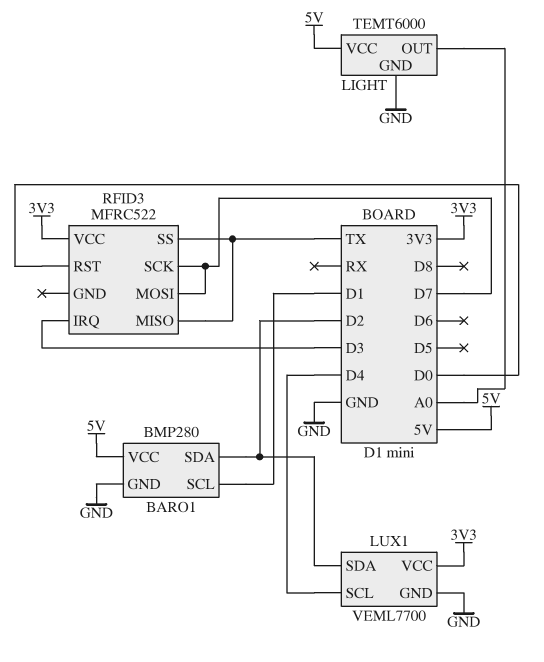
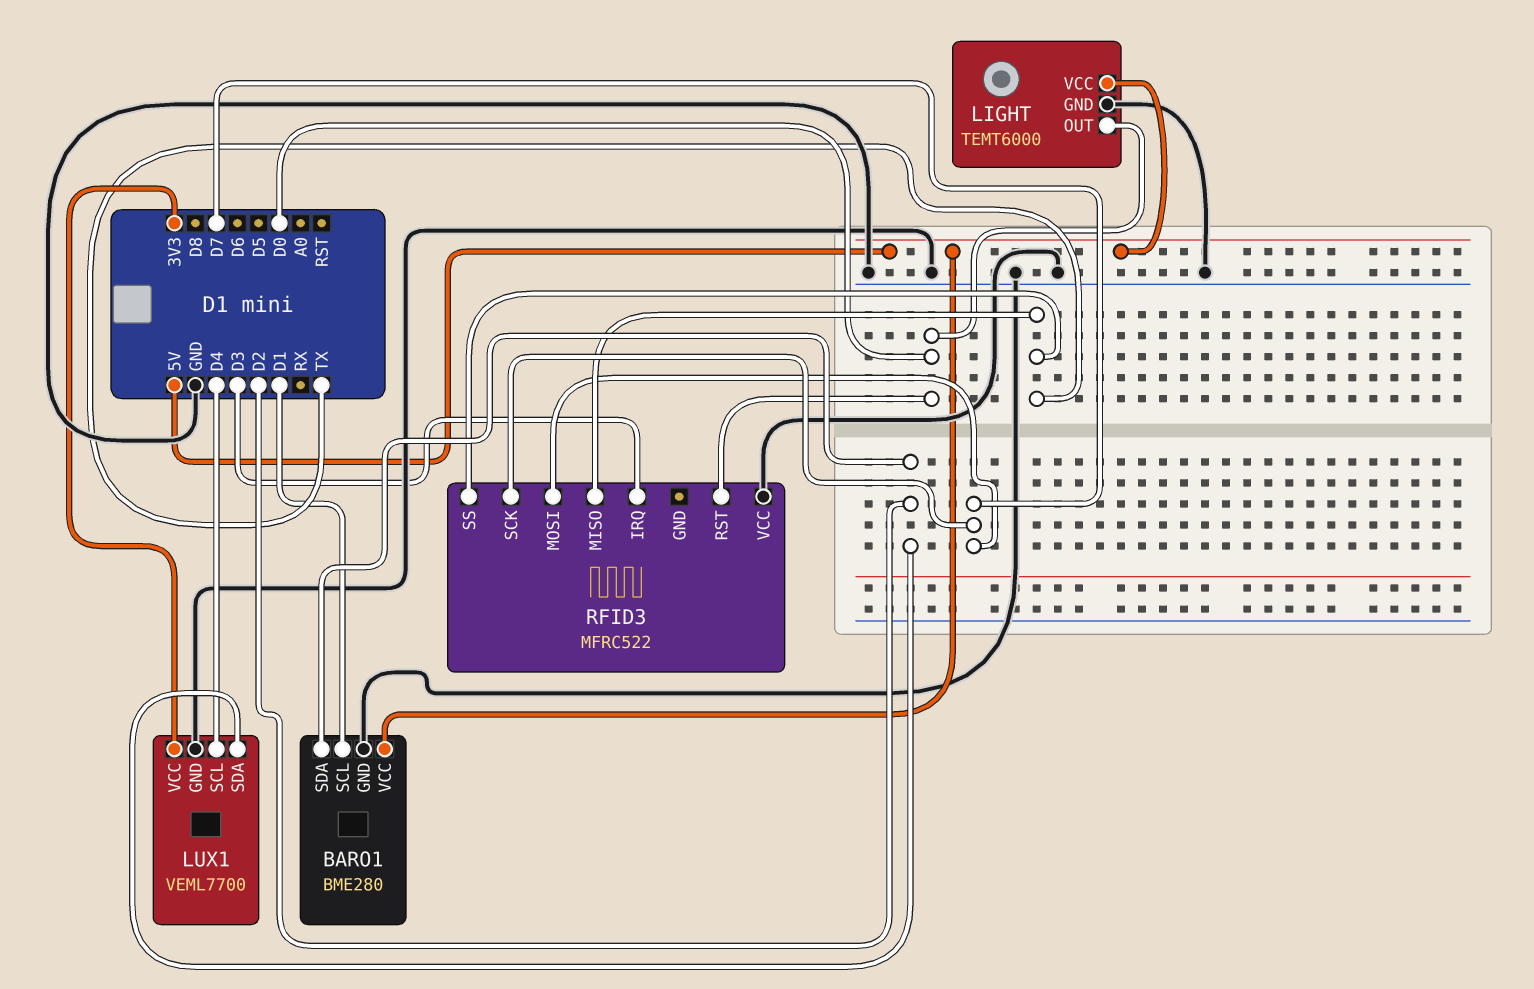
BARO1: BMP280 -> BME280
LIGHT pin OUT: A0 -> D0
RFID3 pin VCC: 3V3 -> GND

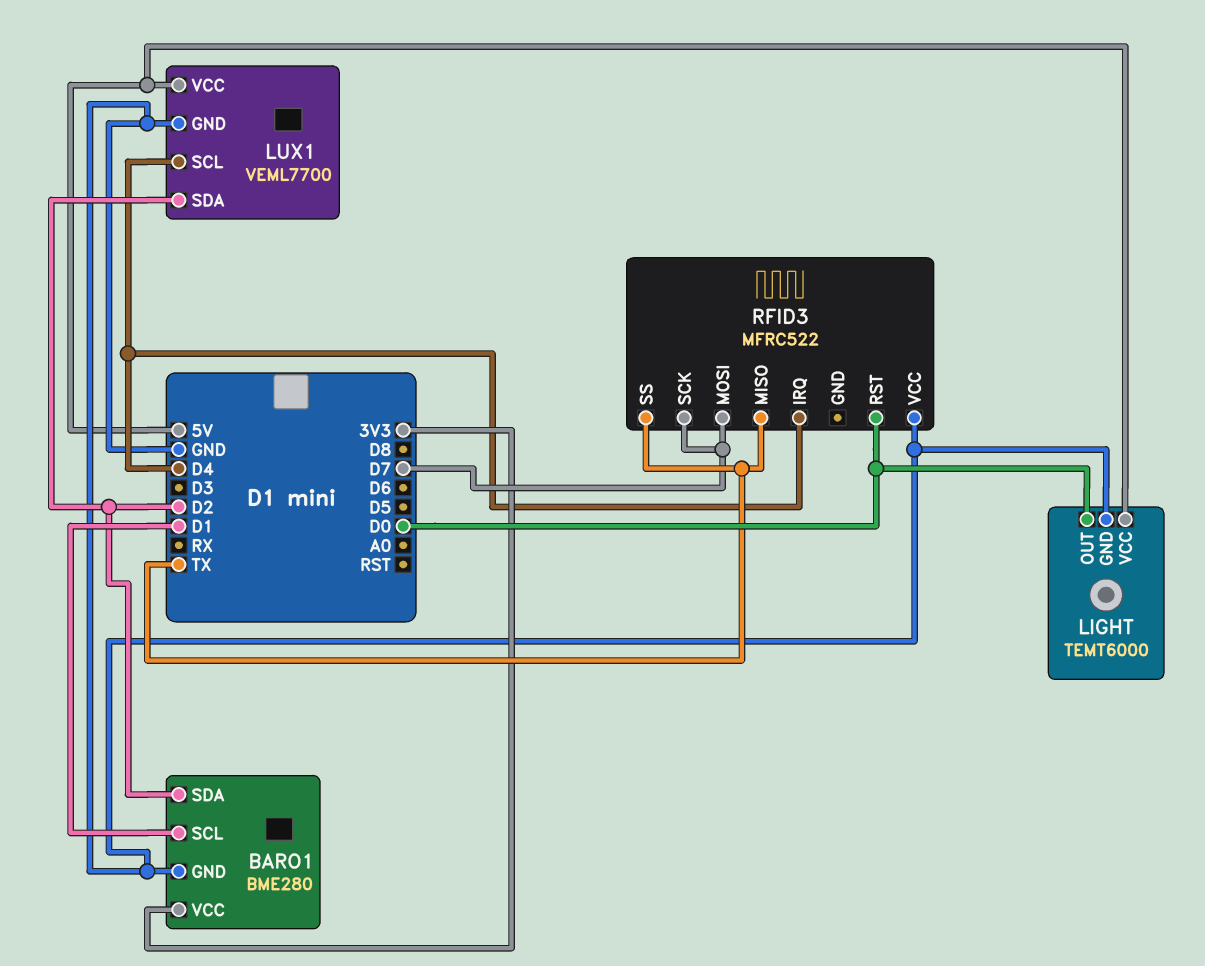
BARO1 pin VCC: 5V -> 3V3
LUX1 pin VCC: 3V3 -> 5V
RFID3 pin IRQ: D3 -> D4

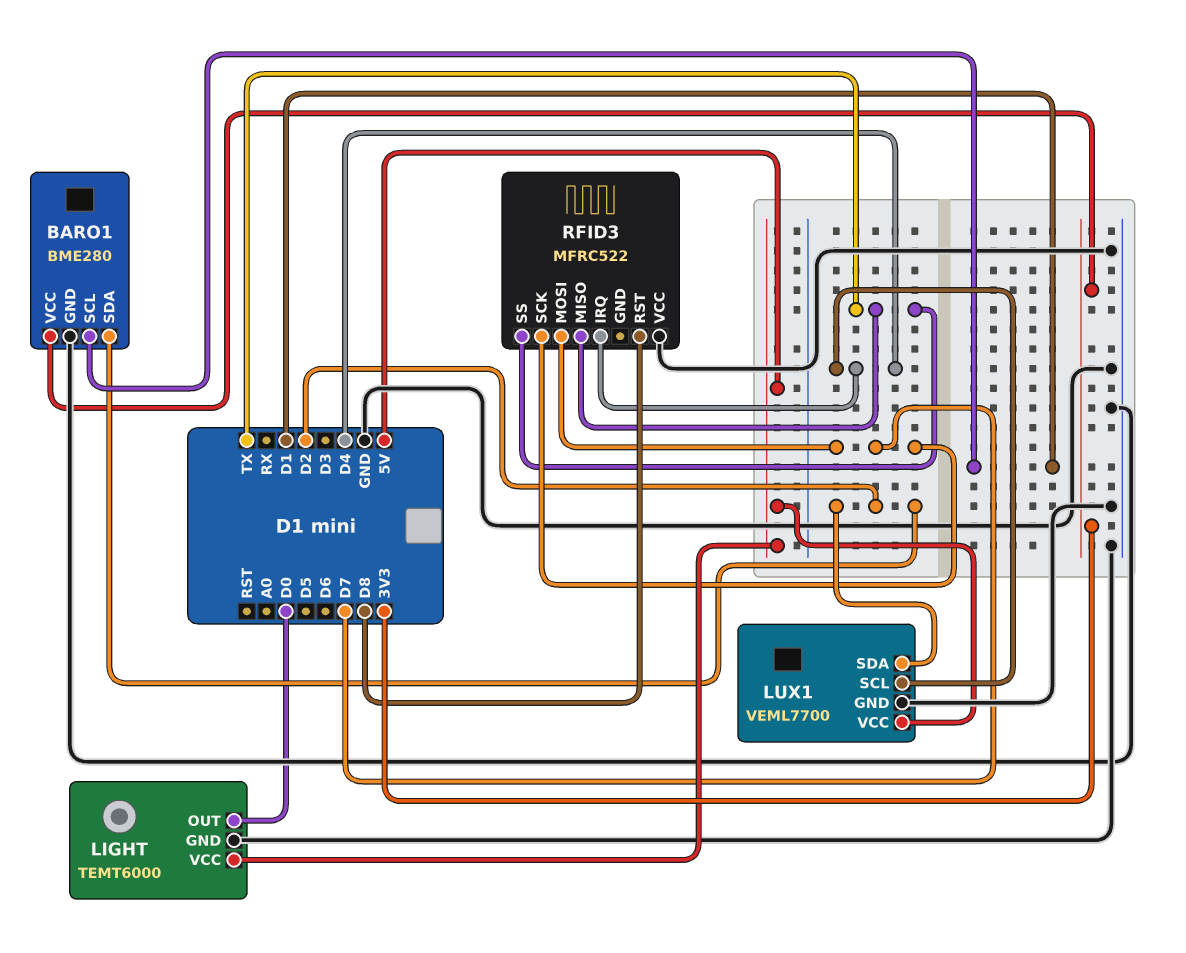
RFID3 pin RST: D0 -> D8

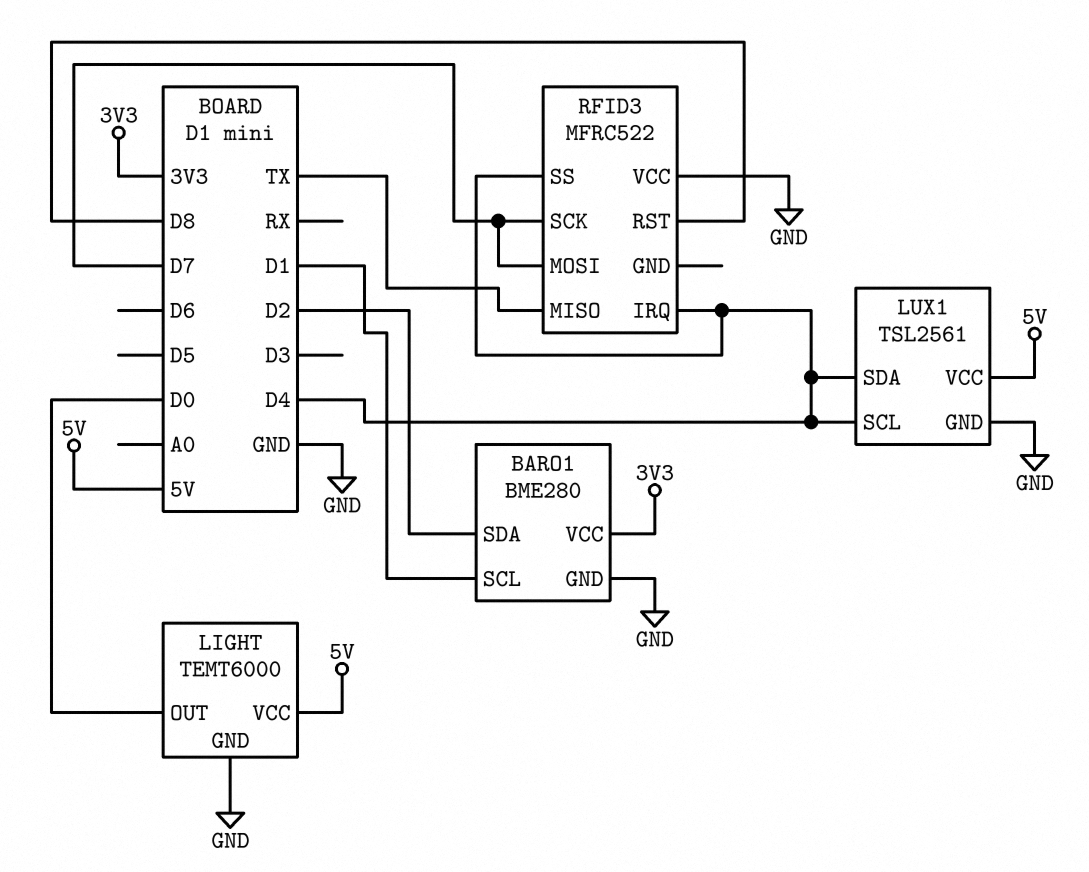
LUX1: VEML7700 -> TSL2561
LUX1 pin SDA: D2 -> D4
RFID3 pin SS: TX -> D4

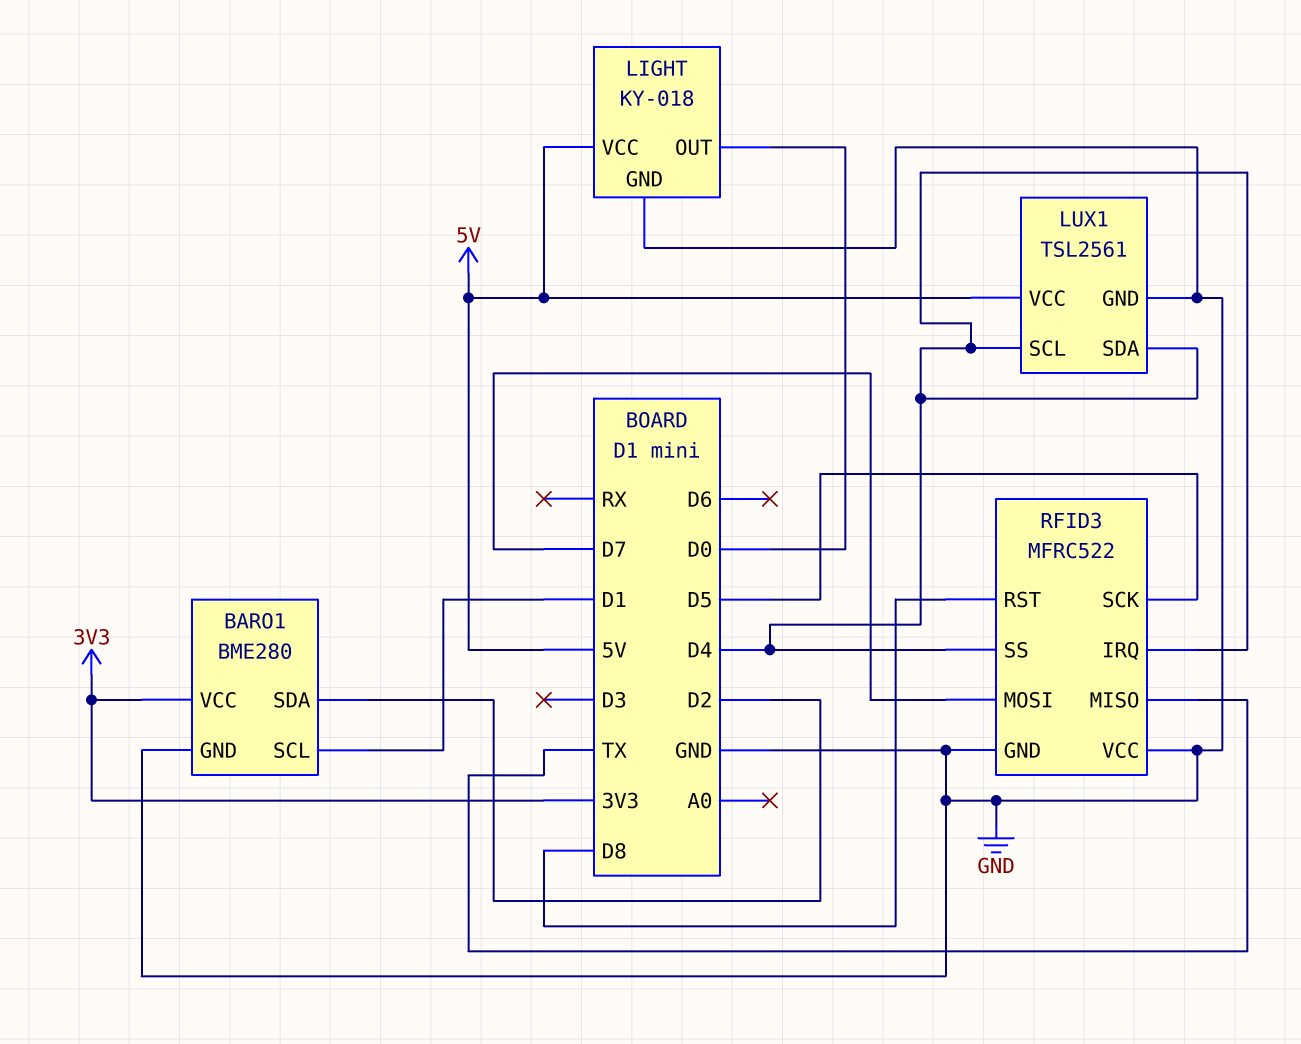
LIGHT: TEMT6000 -> KY-018
RFID3 pin GND: none -> GND
RFID3 pin SCK: D7 -> D5

